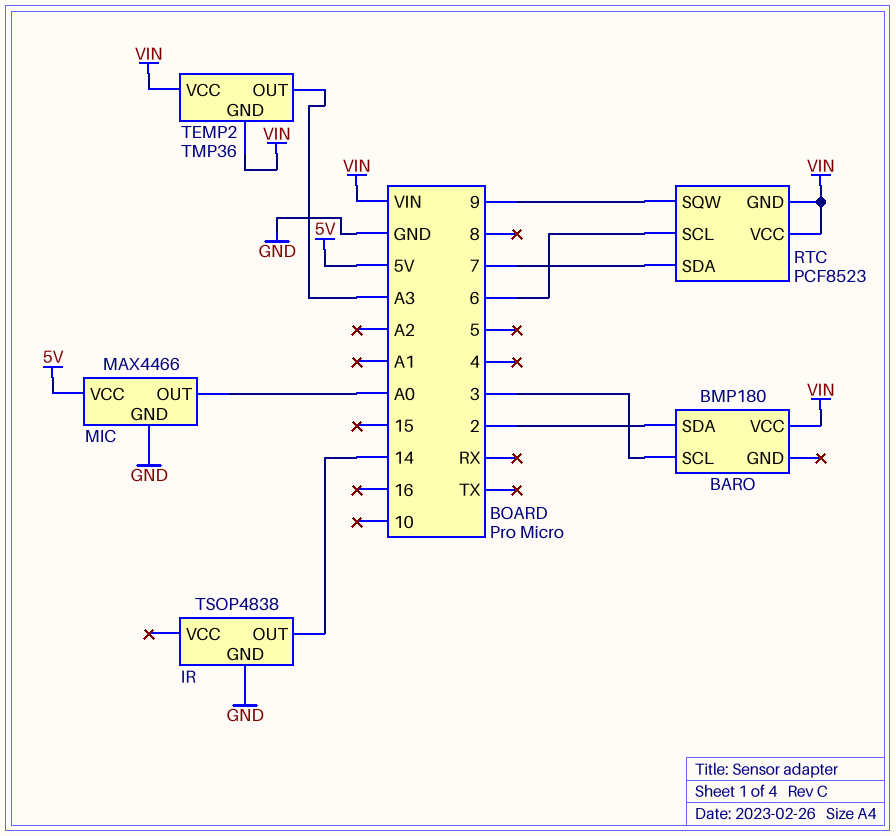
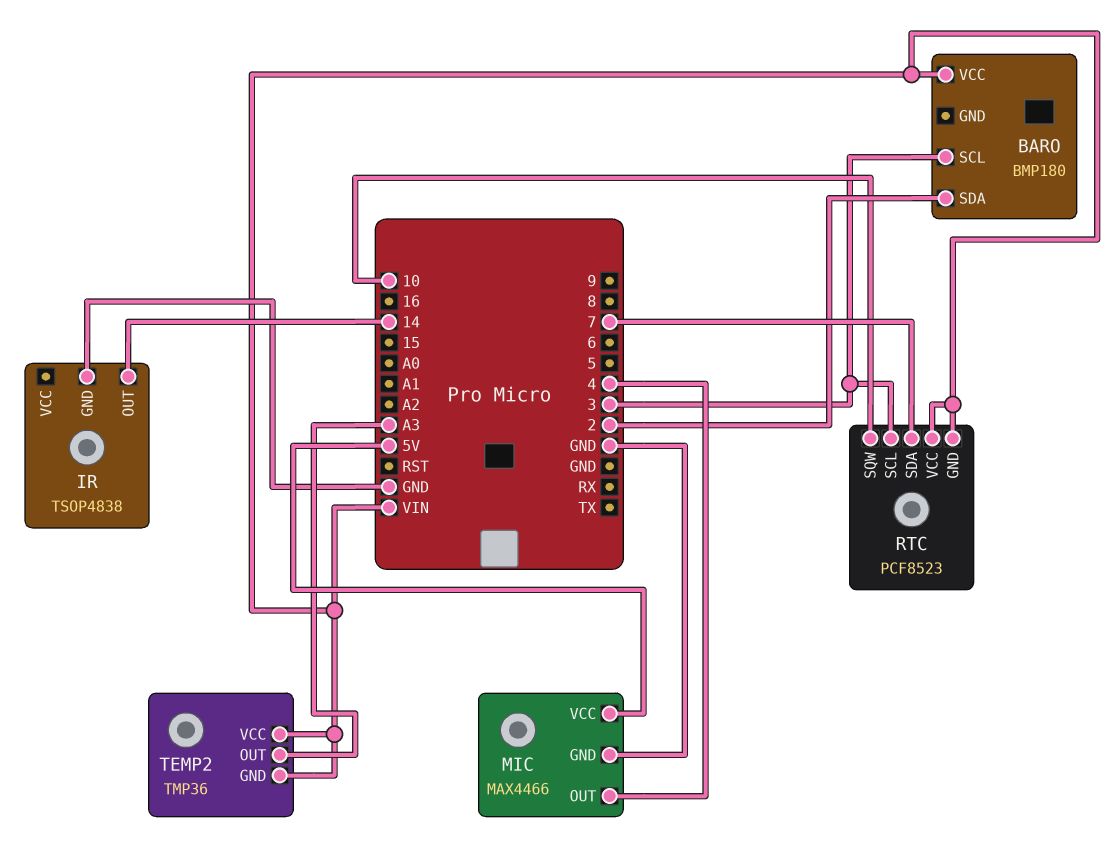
MIC pin OUT: A0 -> 4
RTC pin SCL: 6 -> 3
RTC pin SQW: 9 -> 10

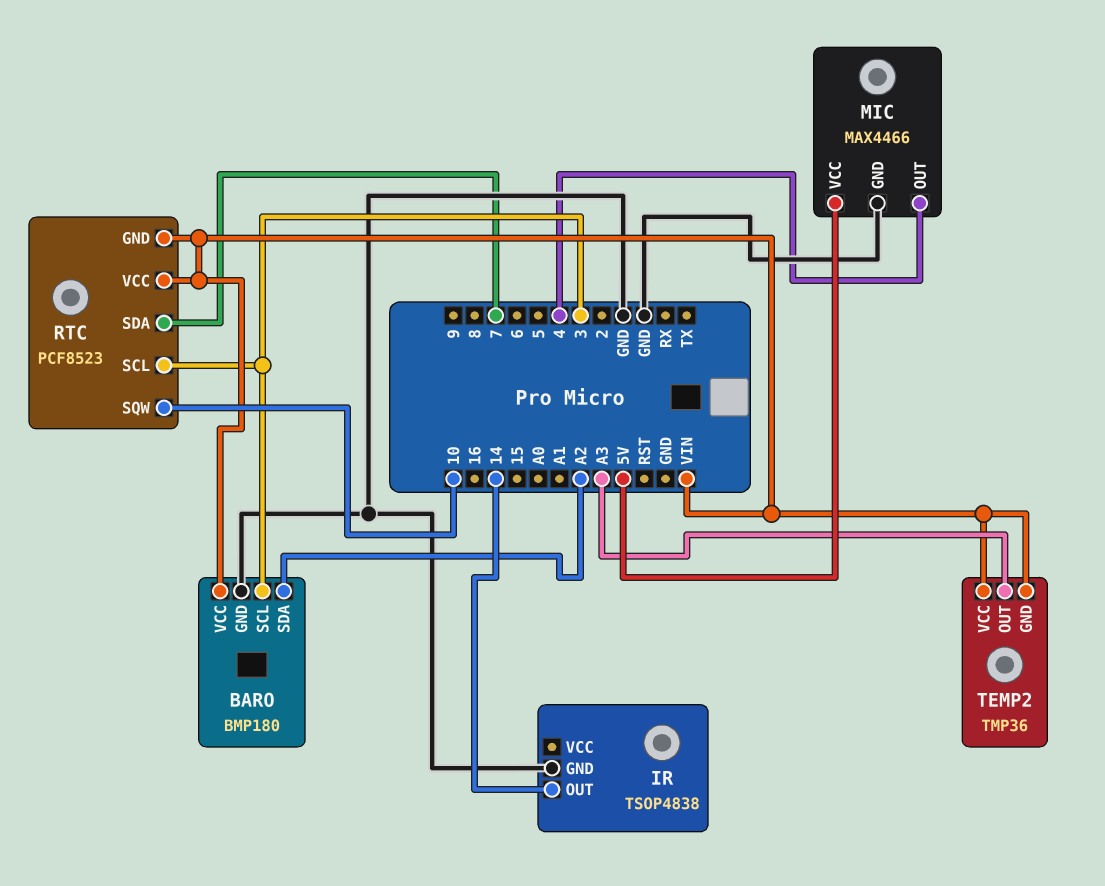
BARO pin GND: none -> GND
BARO pin SDA: 2 -> A2

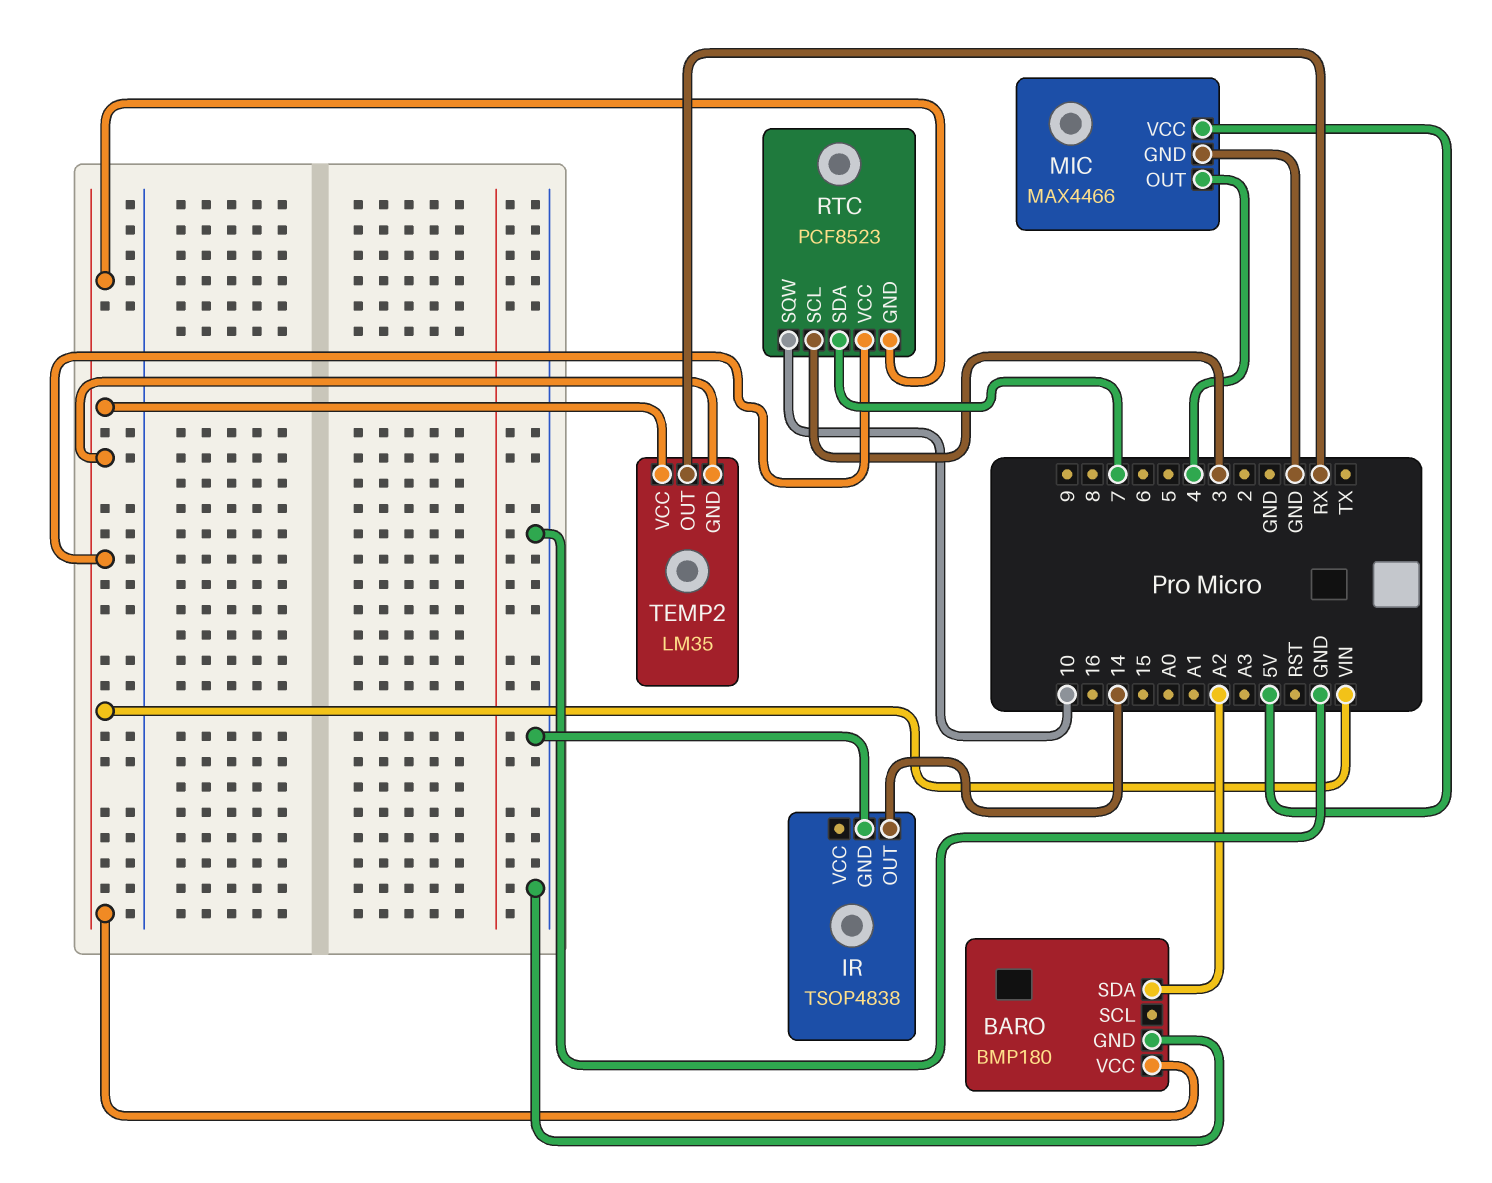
BARO pin SCL: 3 -> none
TEMP2: TMP36 -> LM35
TEMP2 pin OUT: A3 -> RX

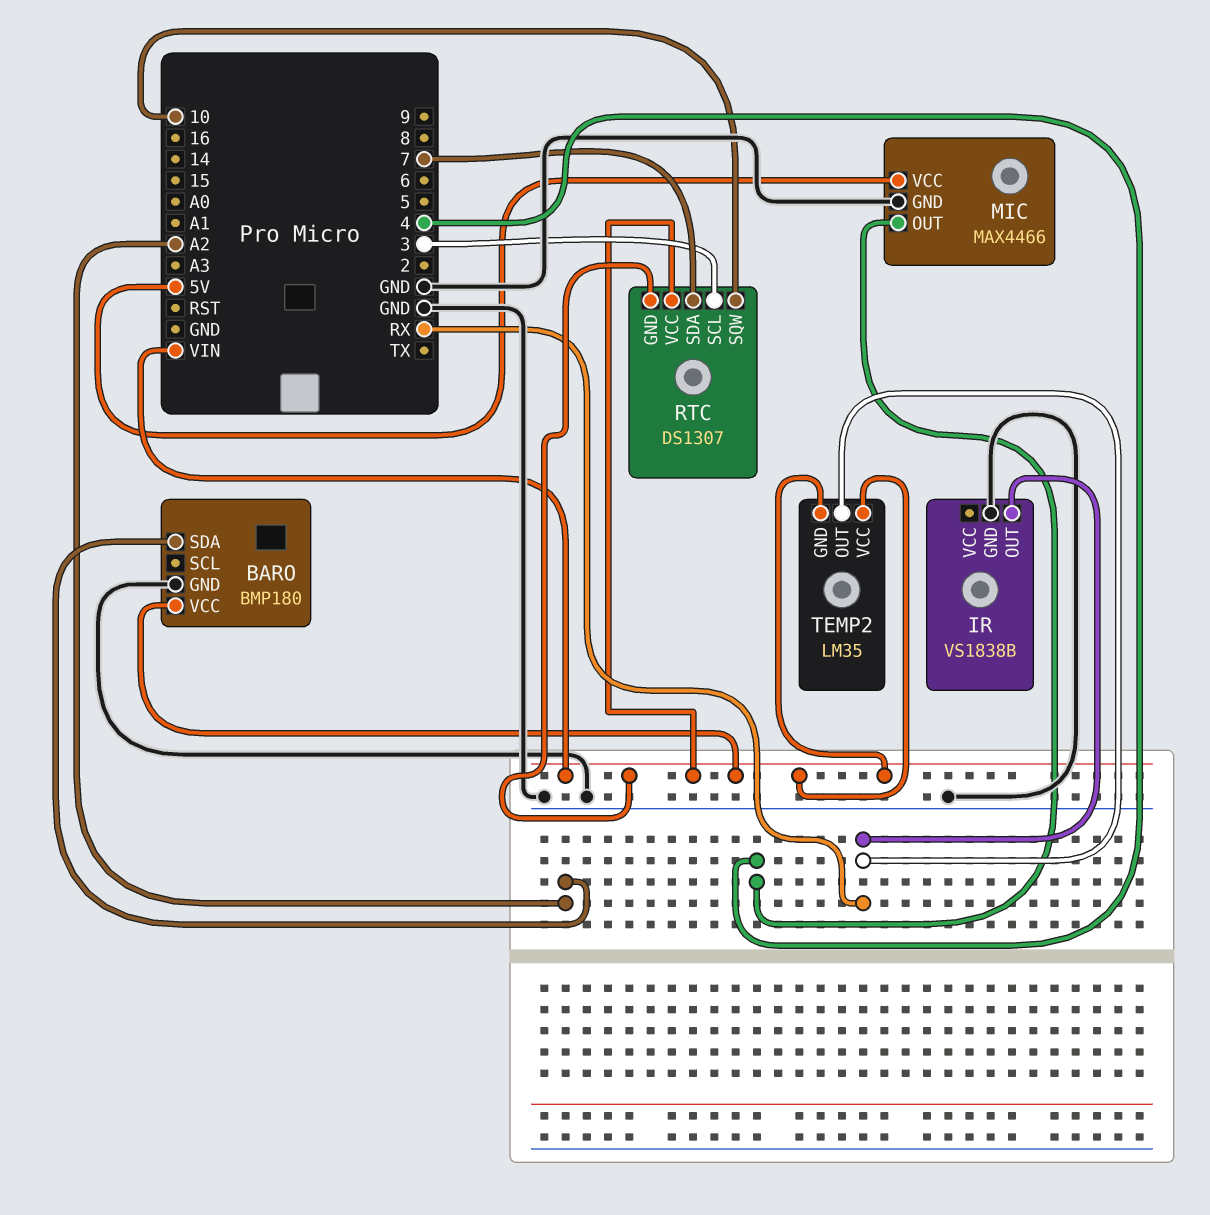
IR: TSOP4838 -> VS1838B
IR pin OUT: 14 -> RX
RTC: PCF8523 -> DS1307

